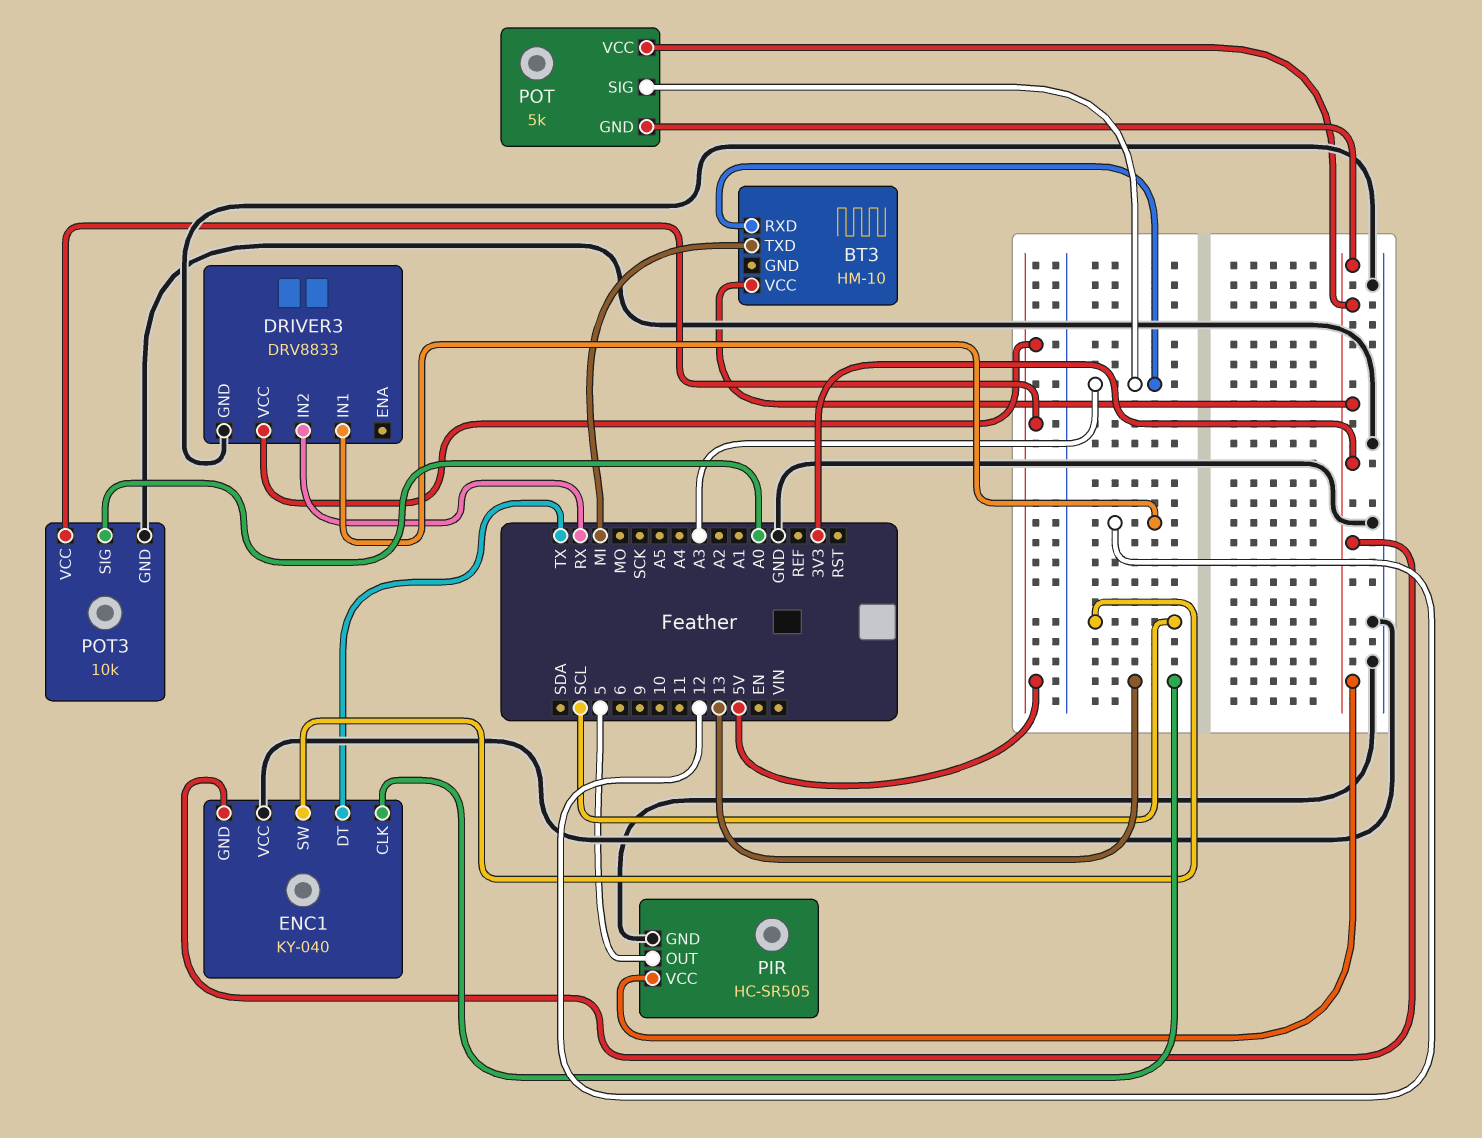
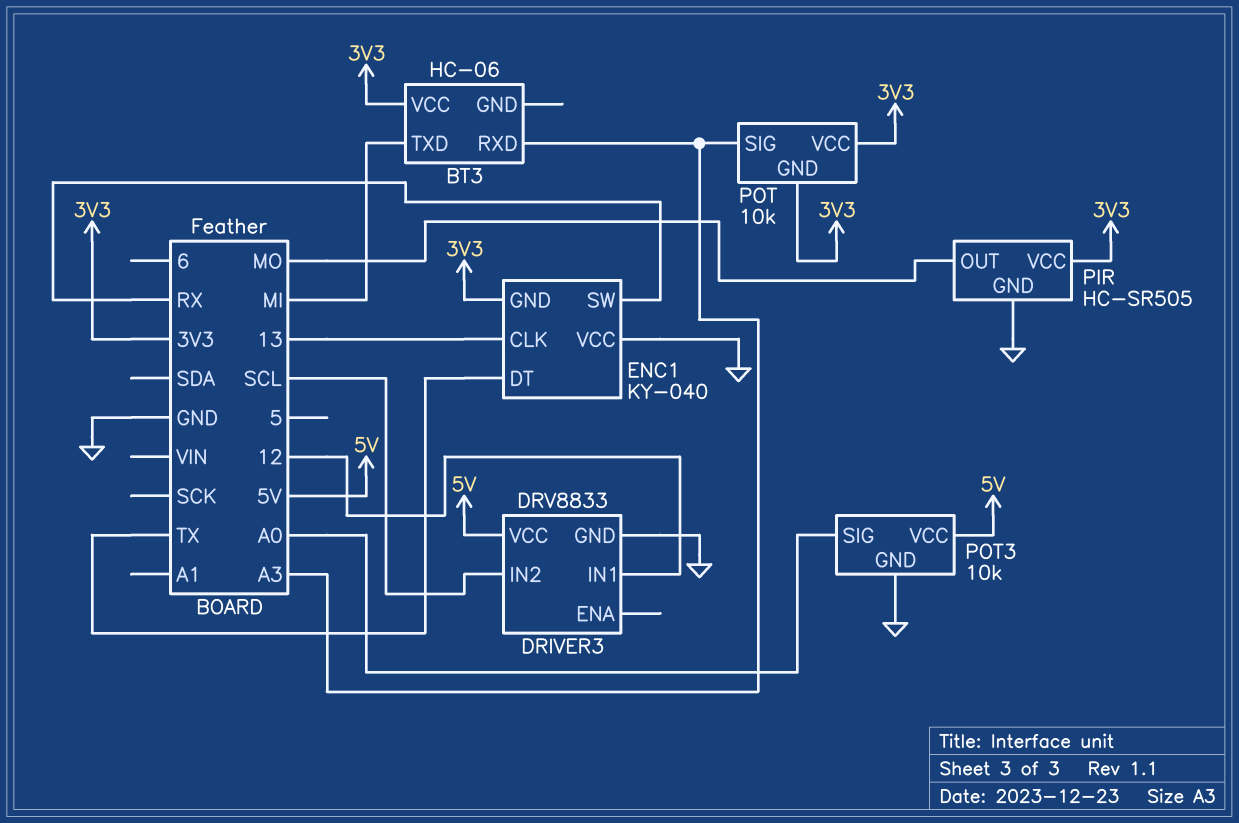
BT3: HM-10 -> HC-06
DRIVER3 pin IN2: RX -> SCL
ENC1 pin SW: SCL -> RX
PIR pin OUT: 5 -> MO
POT: 5k -> 10k

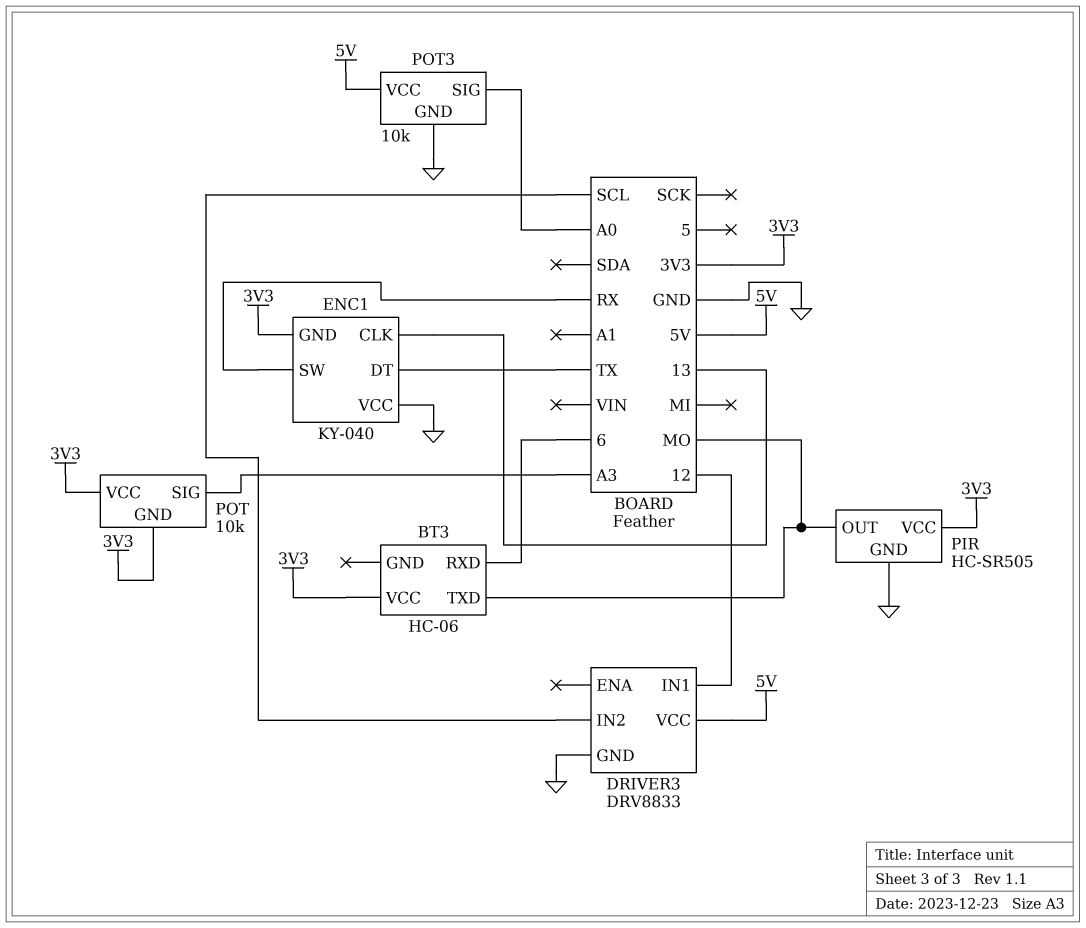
BT3 pin RXD: A3 -> 6
BT3 pin TXD: MI -> MO

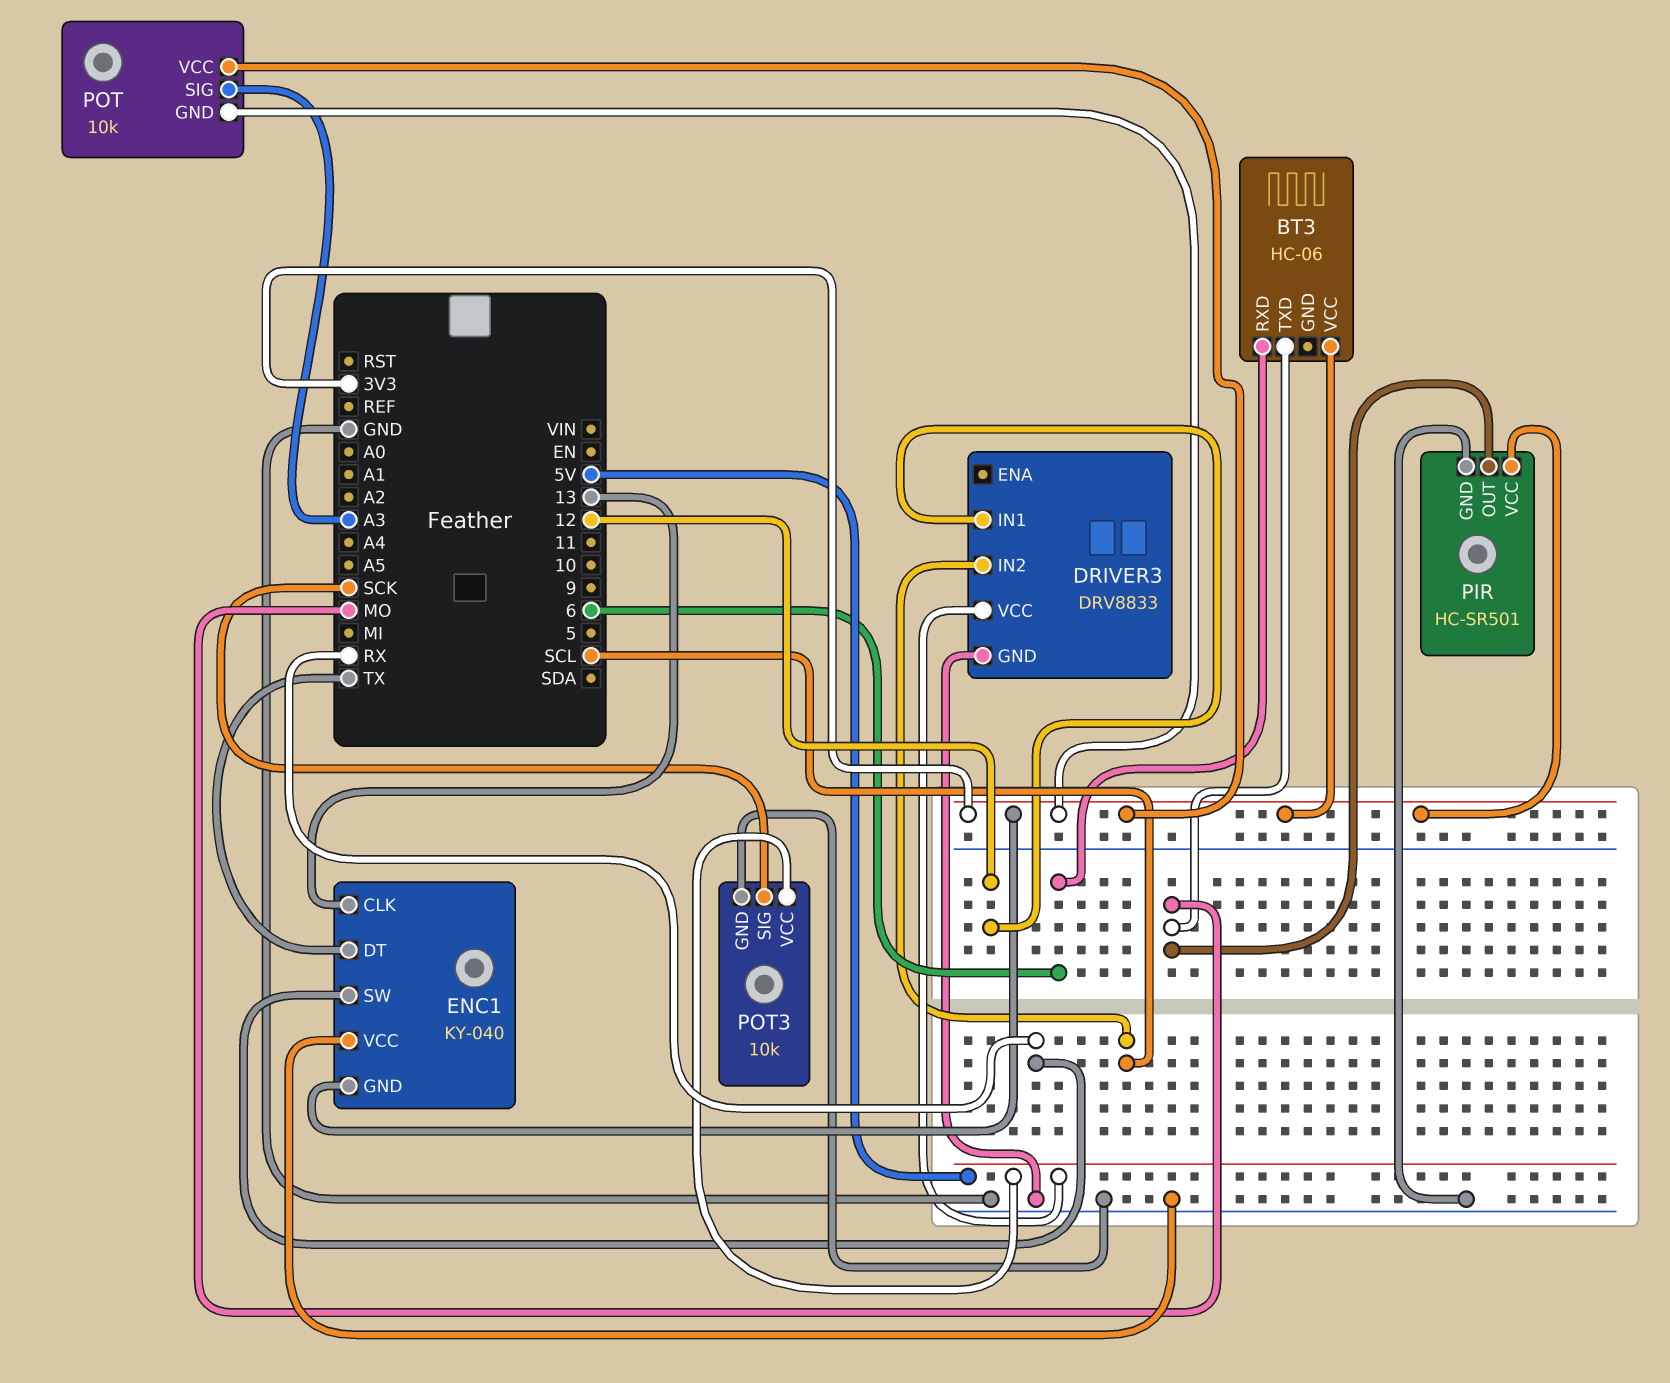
PIR: HC-SR505 -> HC-SR501
POT3 pin SIG: A0 -> SCK

